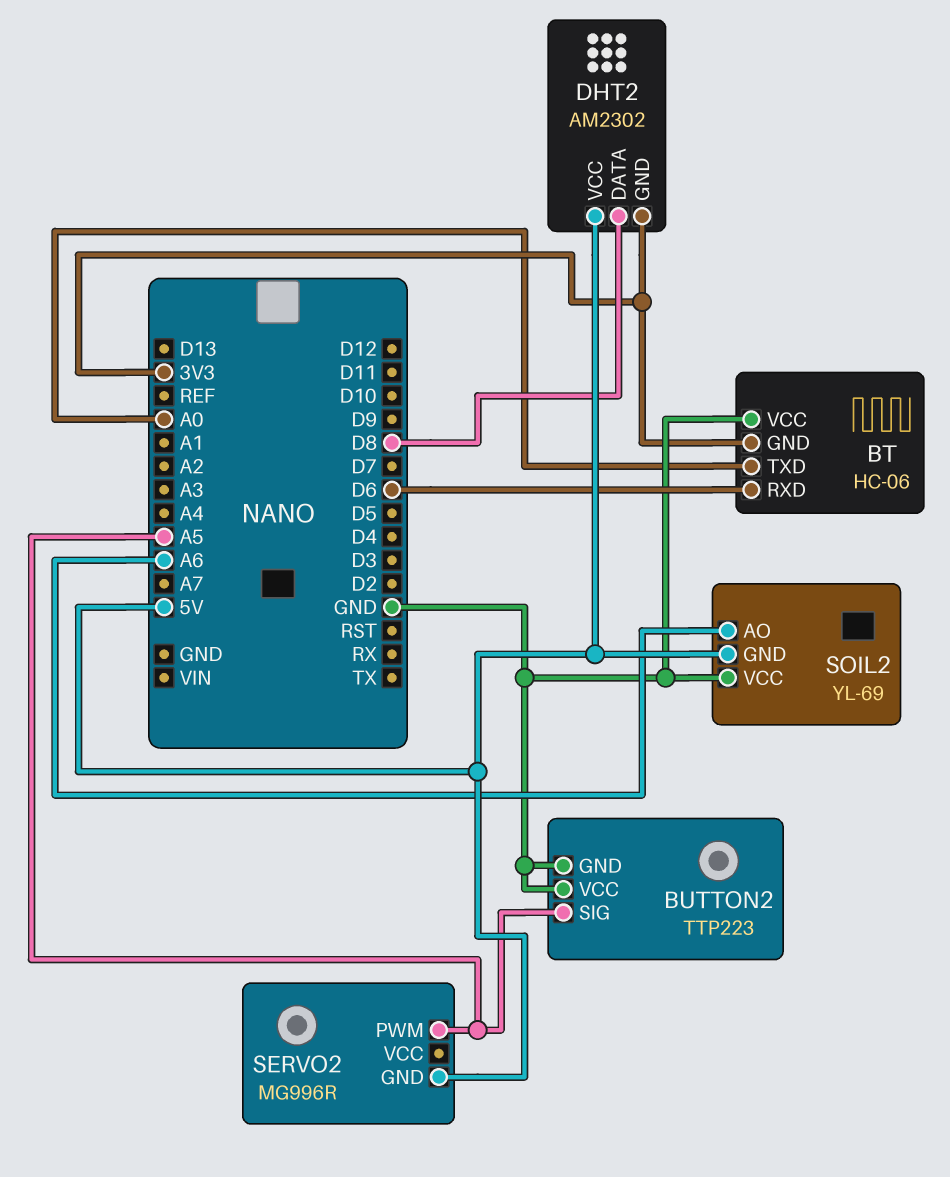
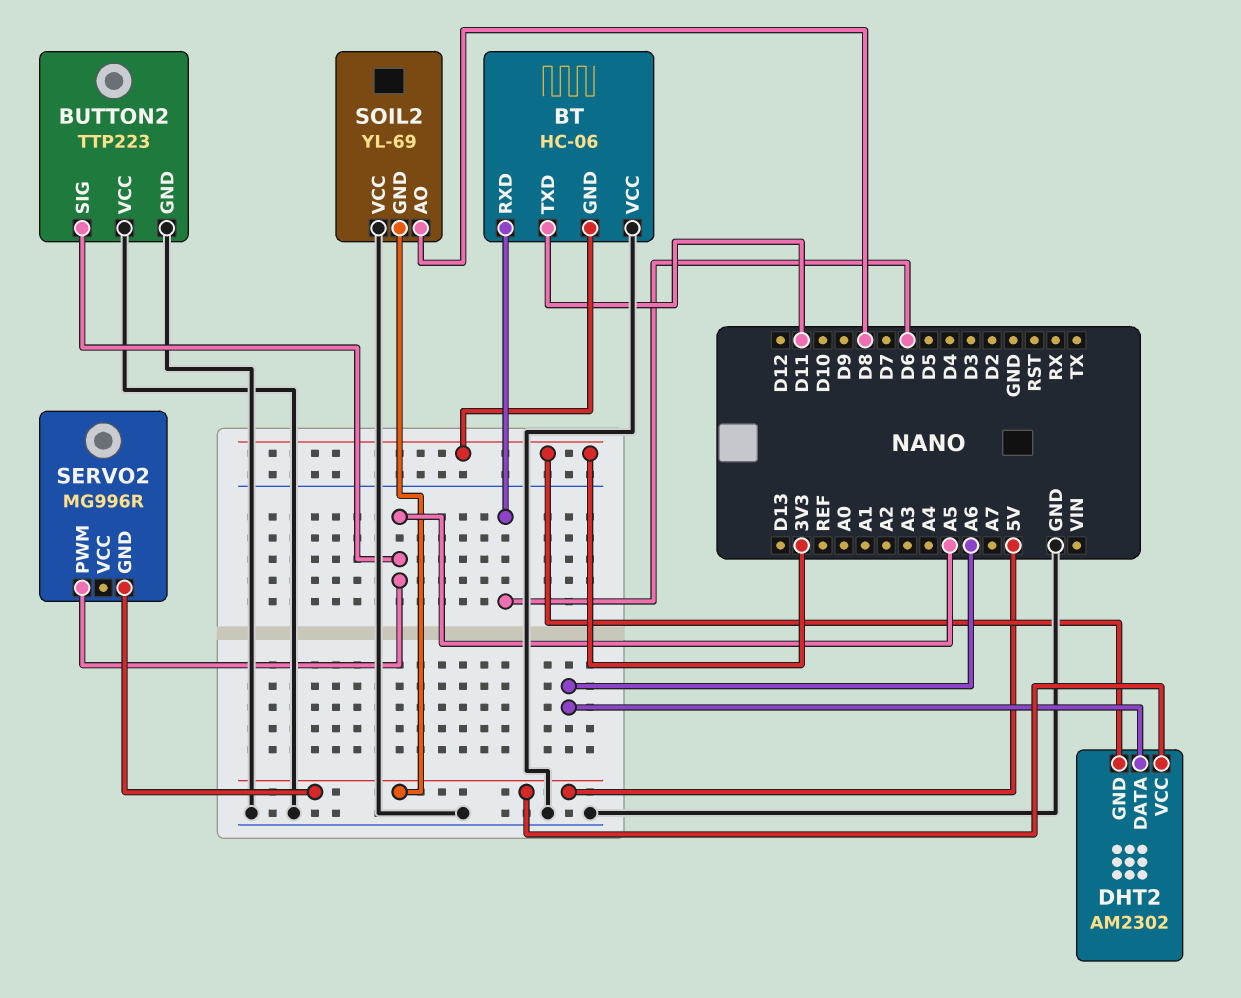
BT pin TXD: A0 -> D11
DHT2 pin DATA: D8 -> A6
SOIL2 pin AO: A6 -> D8

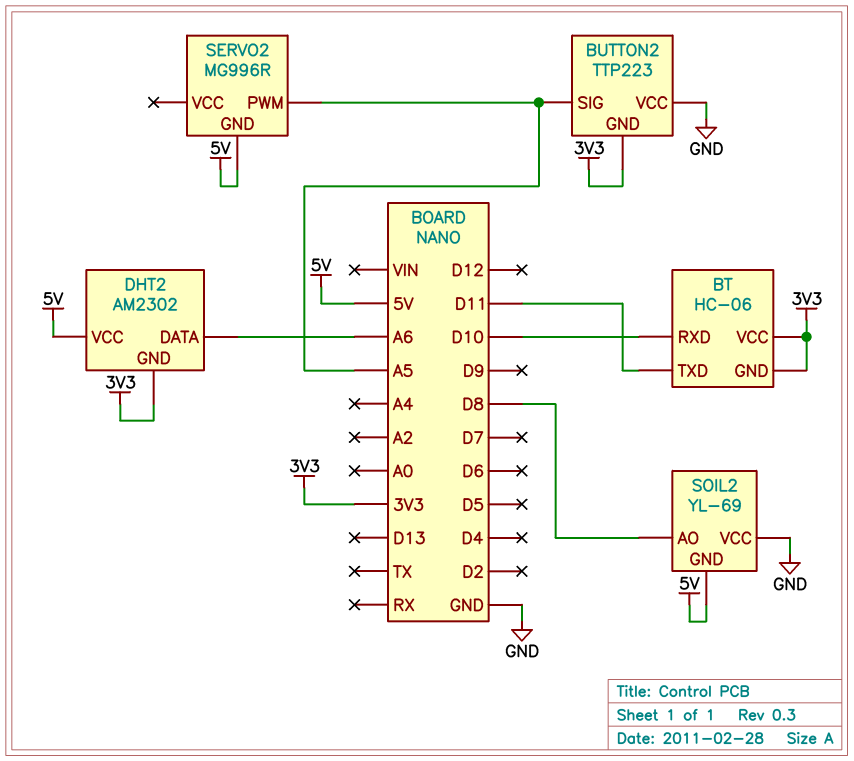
BT pin RXD: D6 -> D10
BT pin VCC: GND -> 3V3
BUTTON2 pin GND: GND -> 3V3

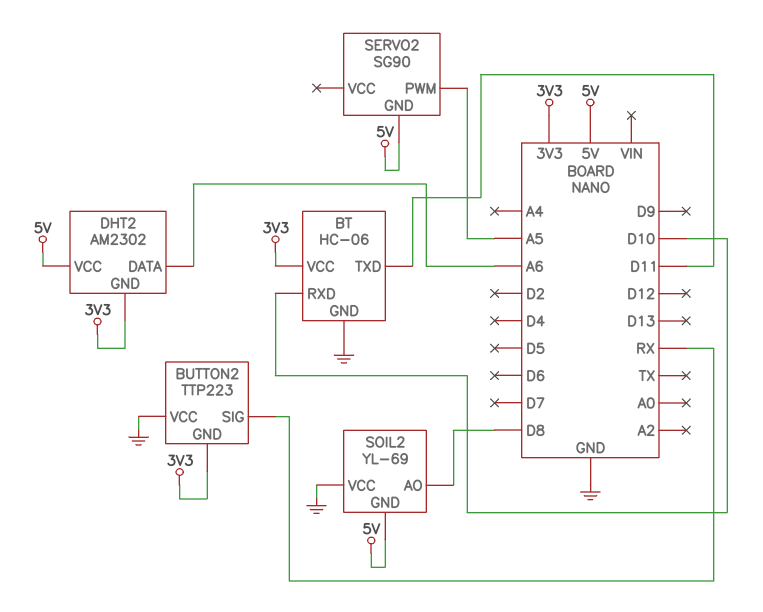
BT pin GND: 3V3 -> GND
BUTTON2 pin SIG: A5 -> RX
SERVO2: MG996R -> SG90

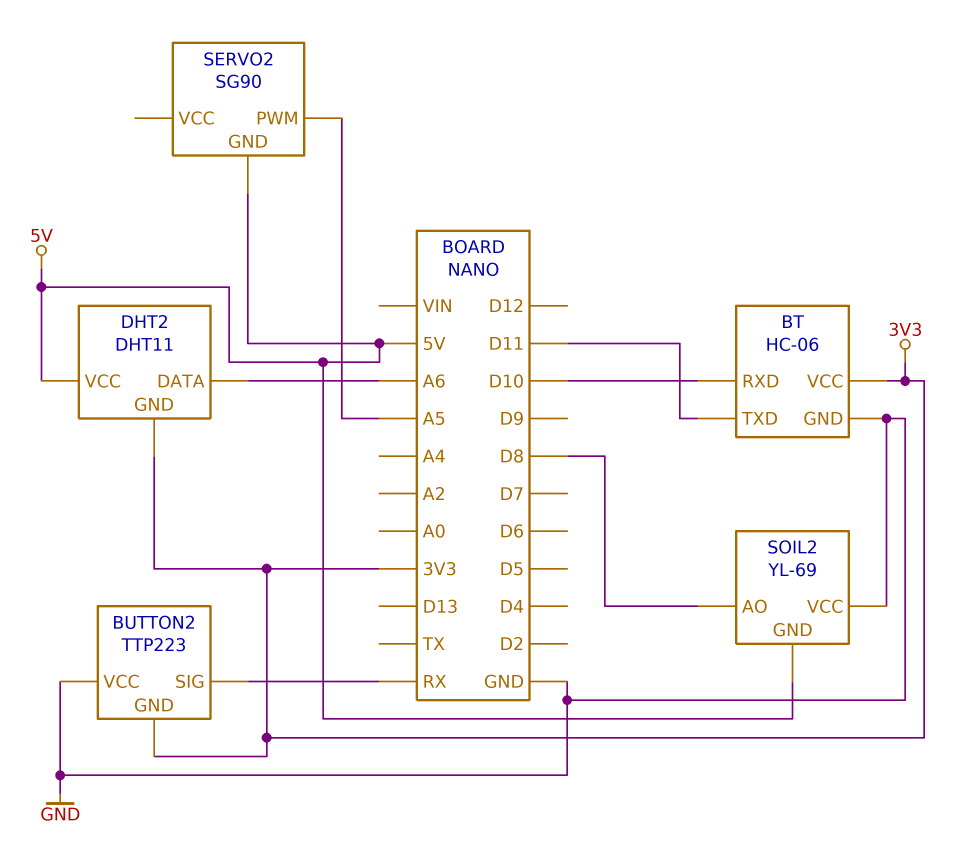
DHT2: AM2302 -> DHT11

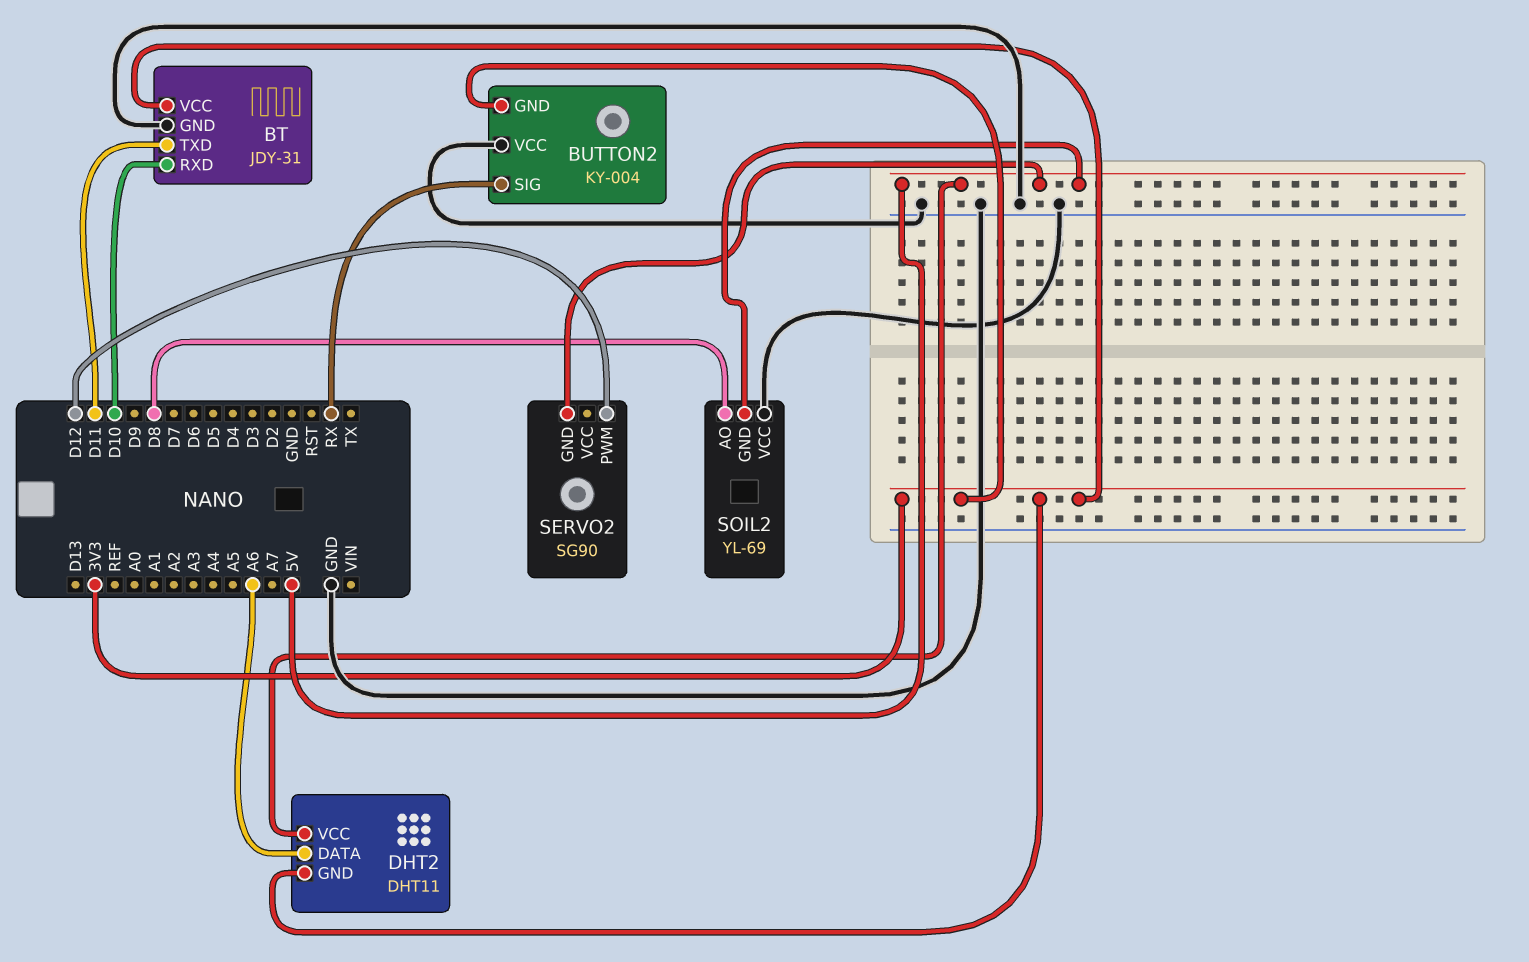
BT: HC-06 -> JDY-31
BUTTON2: TTP223 -> KY-004
SERVO2 pin PWM: A5 -> D12

